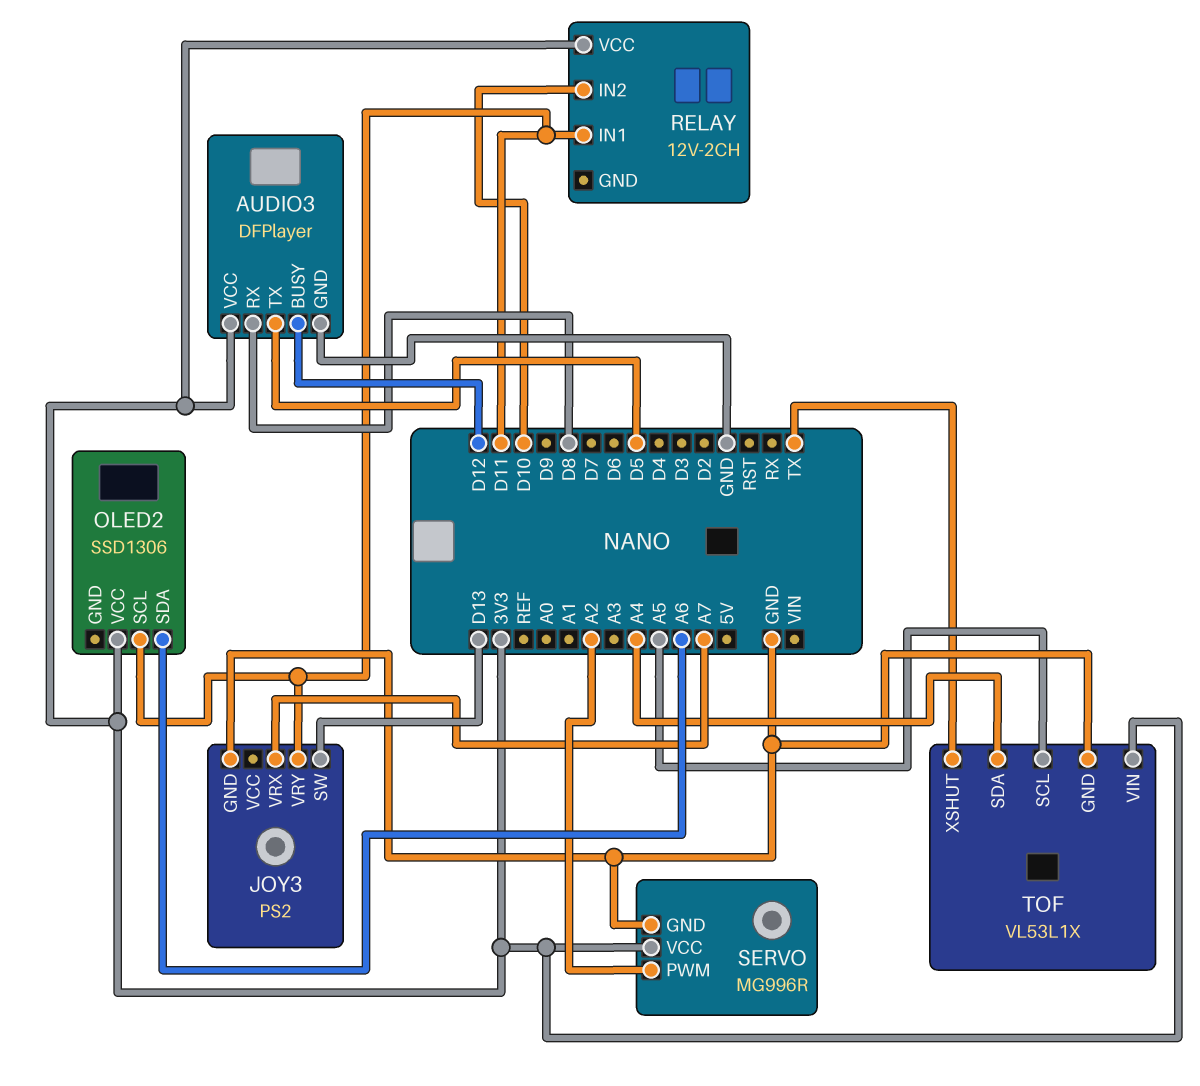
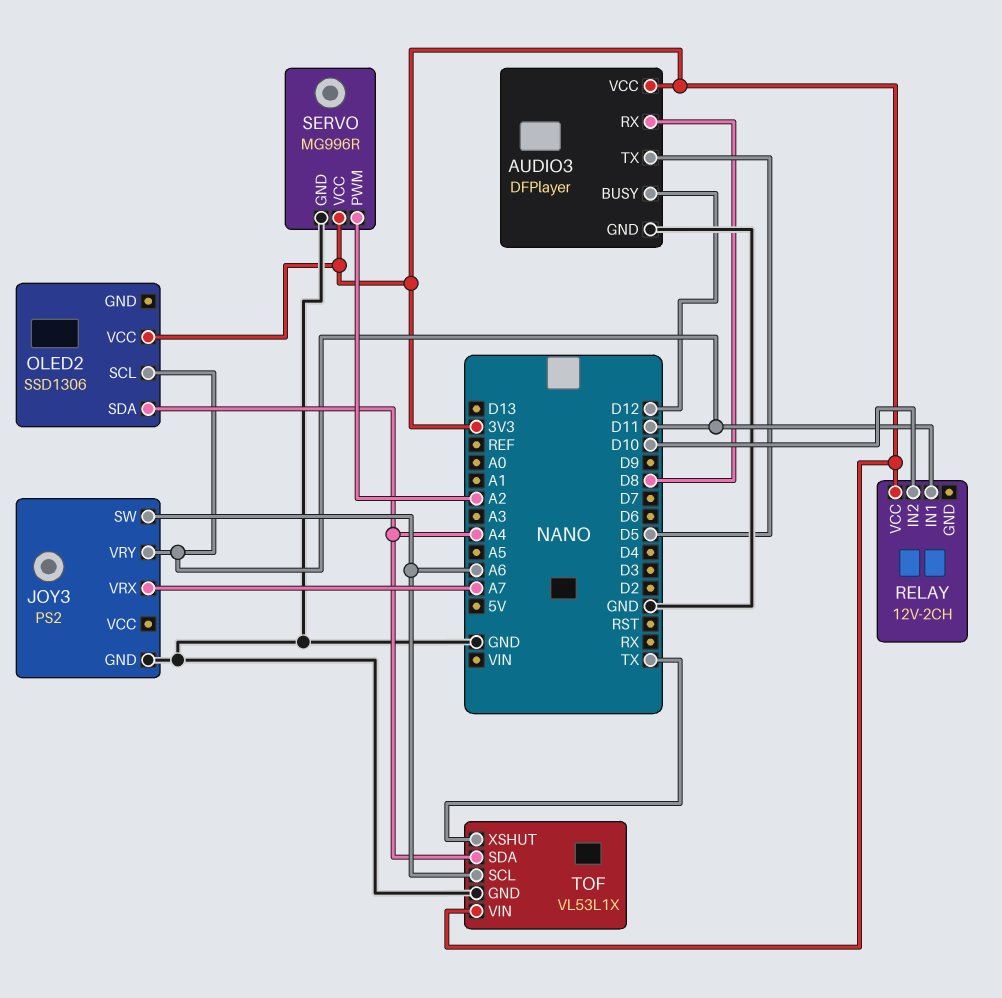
JOY3 pin SW: D13 -> A6
OLED2 pin SDA: A6 -> A4
TOF pin SCL: A5 -> A6

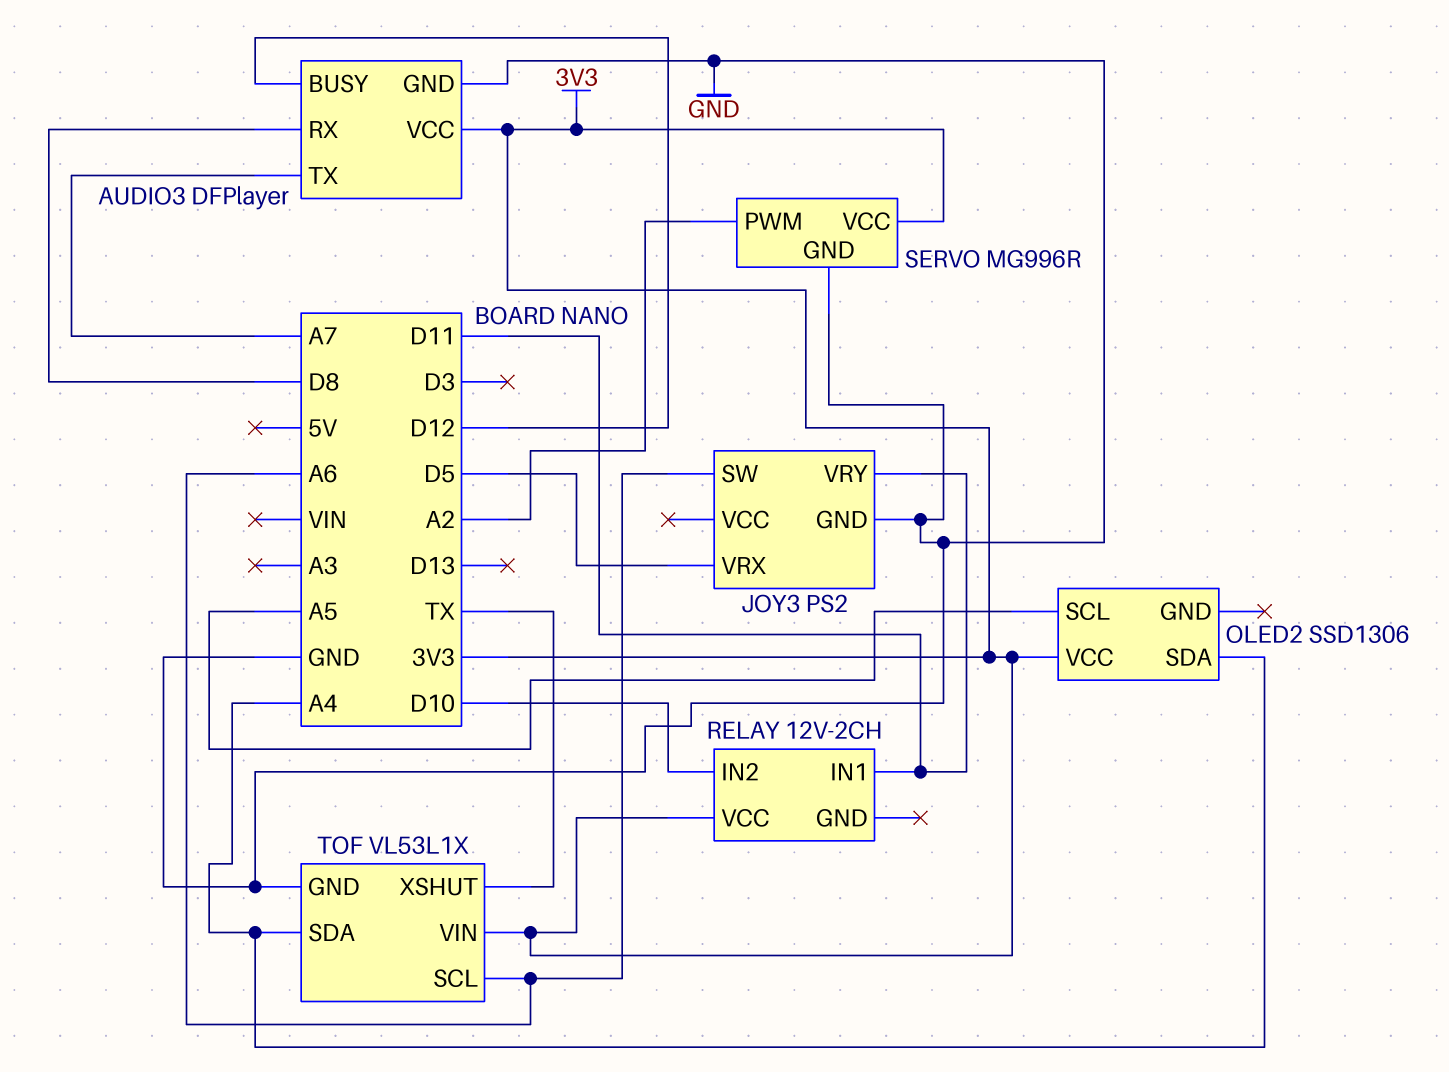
AUDIO3 pin TX: D5 -> A7
JOY3 pin VRX: A7 -> D5
OLED2 pin SCL: D11 -> A5

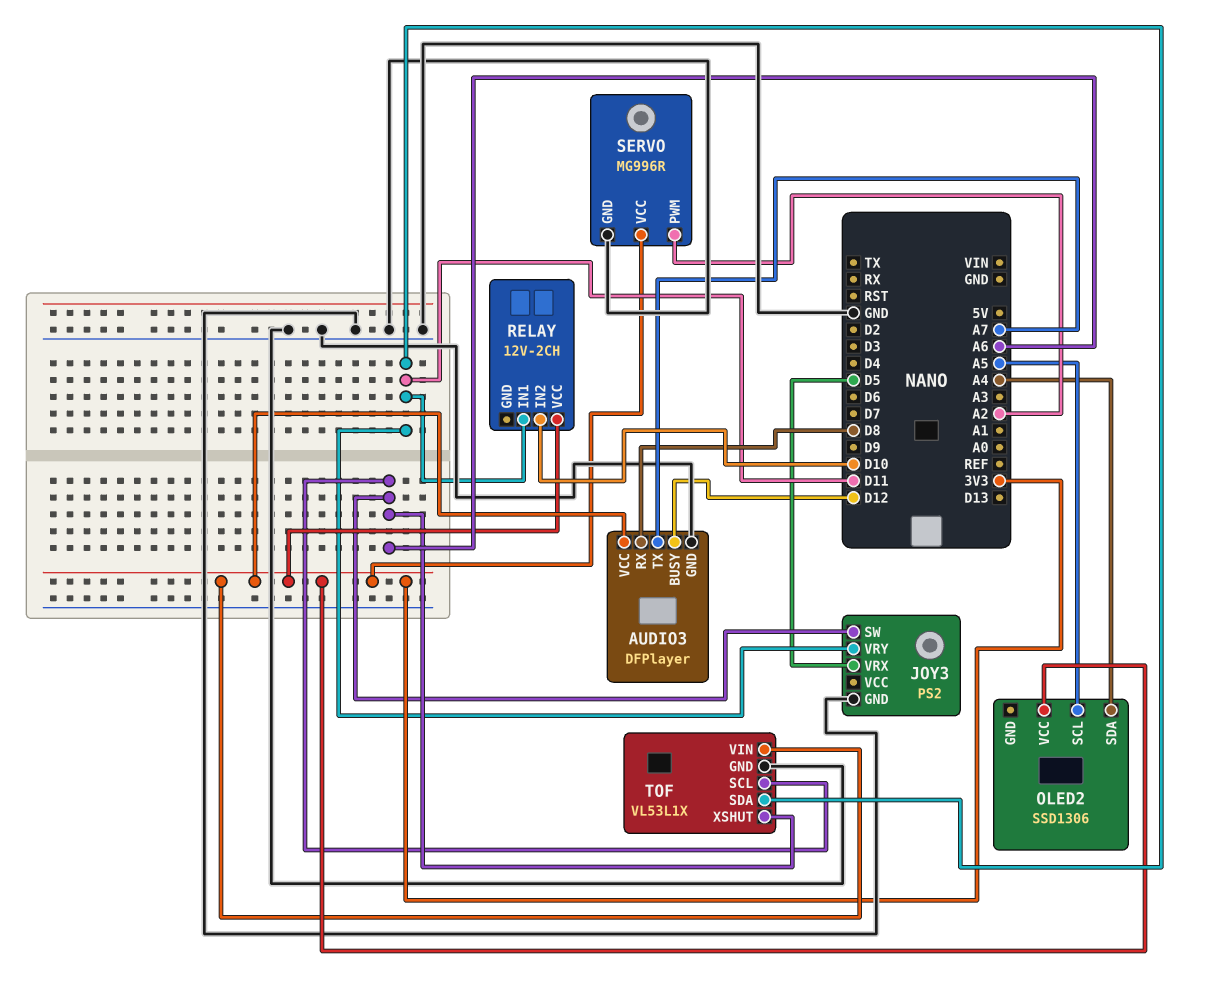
TOF pin SDA: A4 -> D11
TOF pin XSHUT: TX -> A6

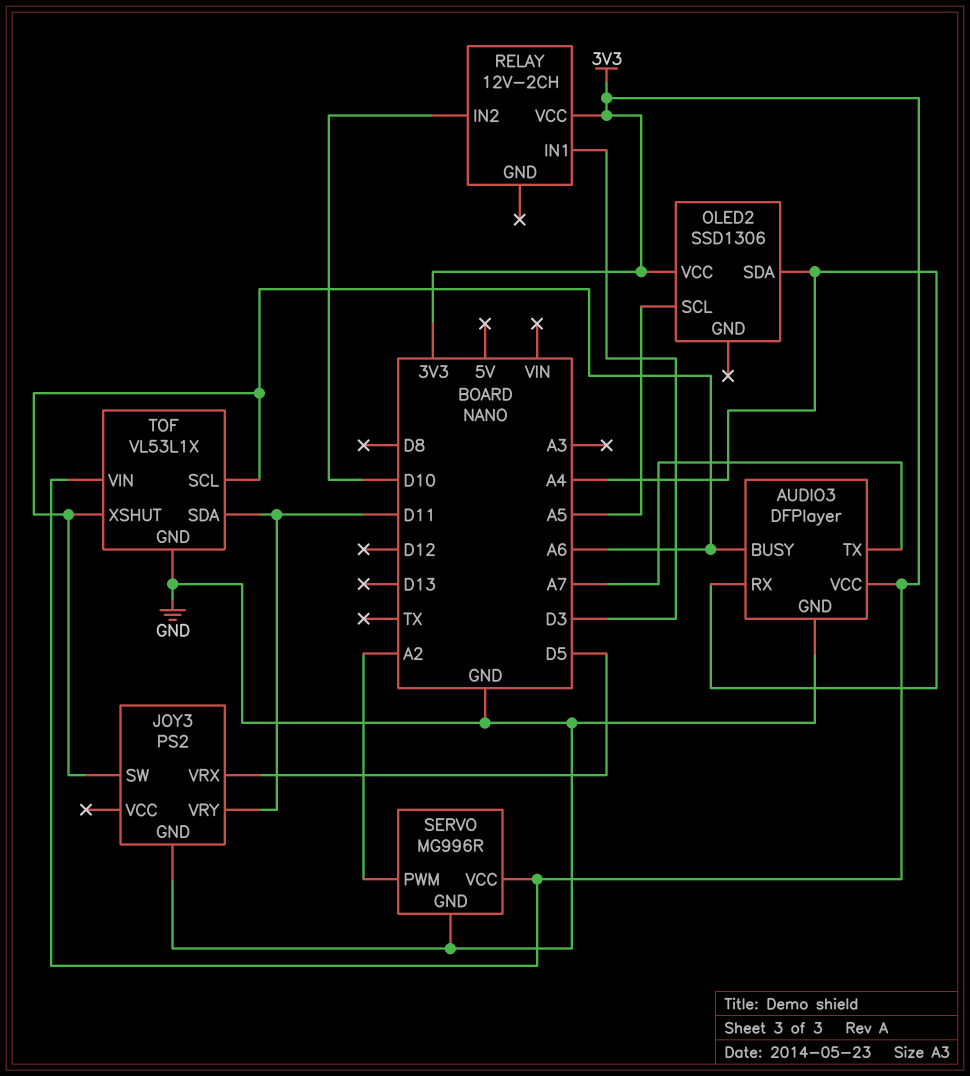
AUDIO3 pin BUSY: D12 -> A6
AUDIO3 pin RX: D8 -> A4
RELAY pin IN1: D11 -> D3

